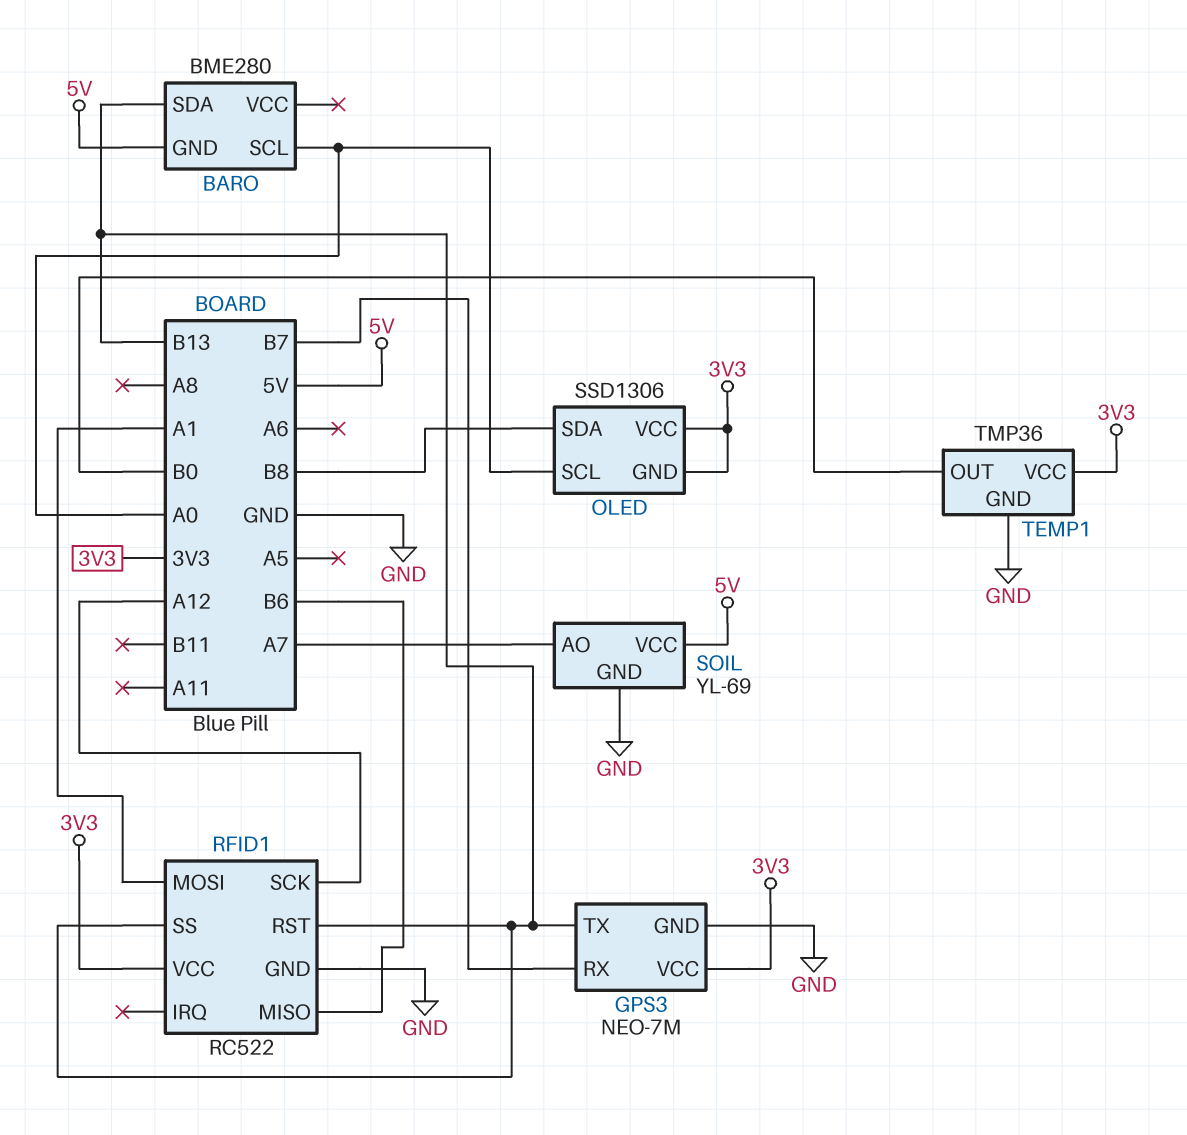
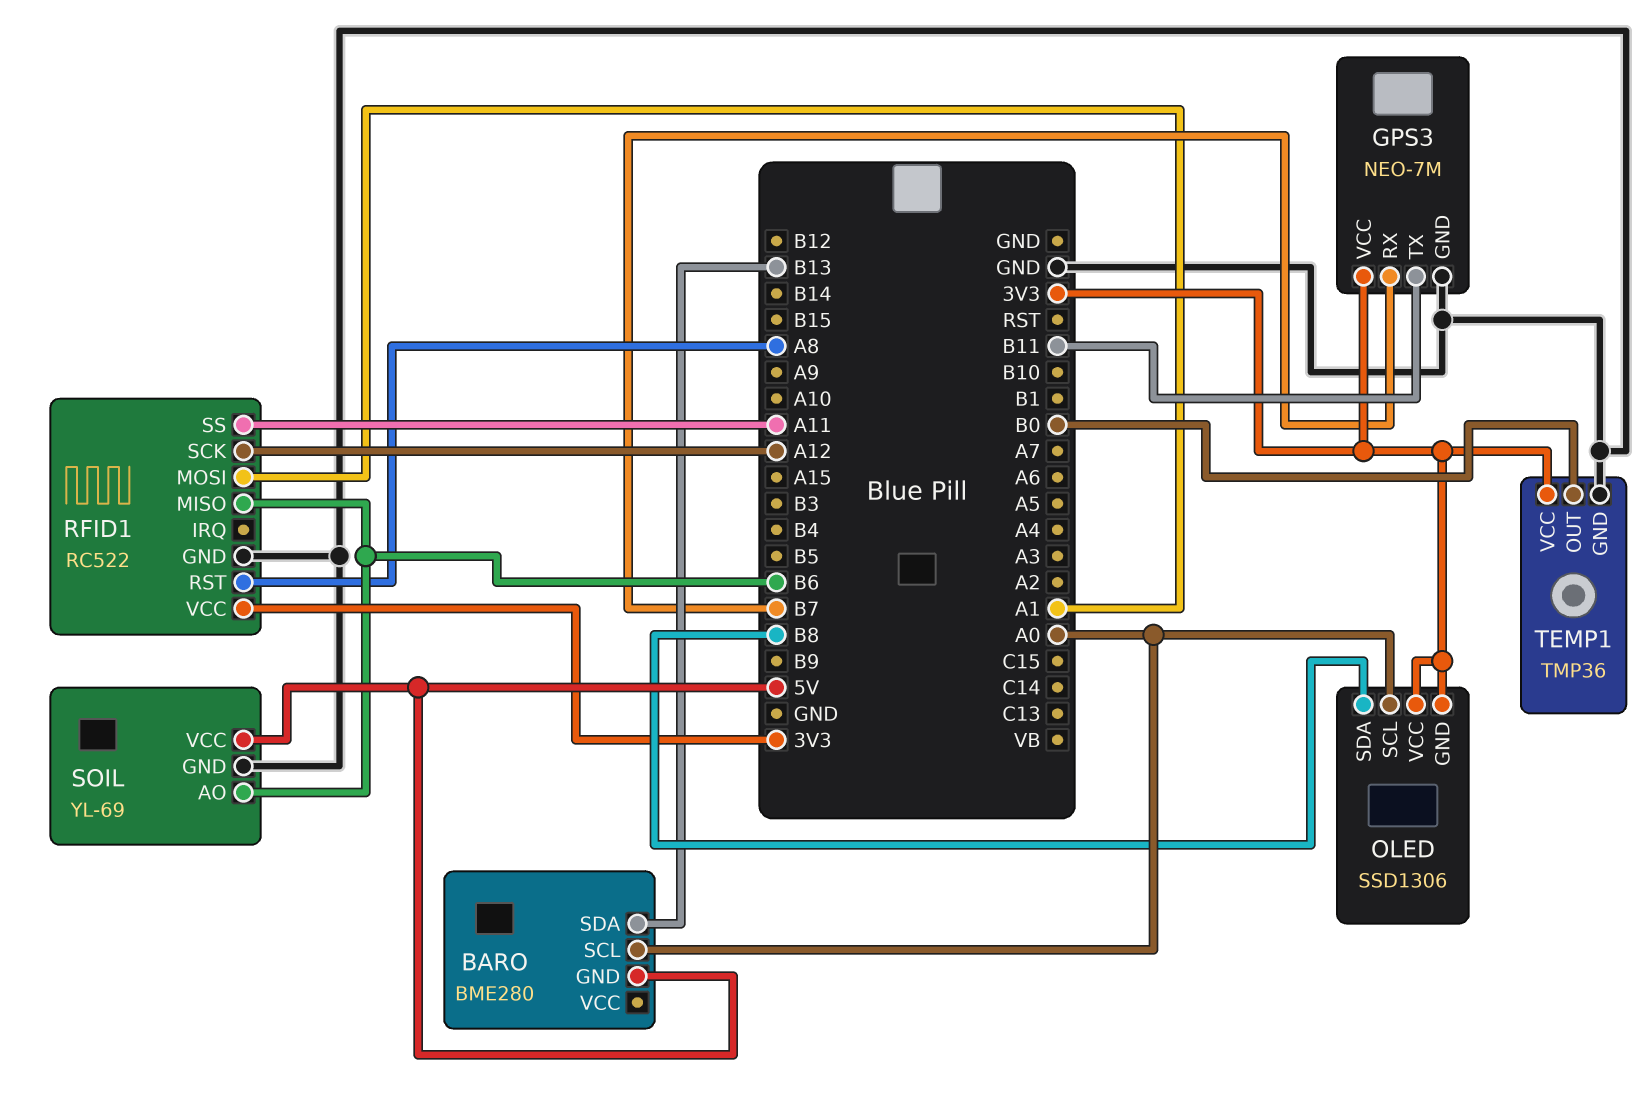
GPS3 pin TX: B13 -> B11
RFID1 pin RST: B13 -> A8
RFID1 pin SS: B13 -> A11
SOIL pin AO: A7 -> B6

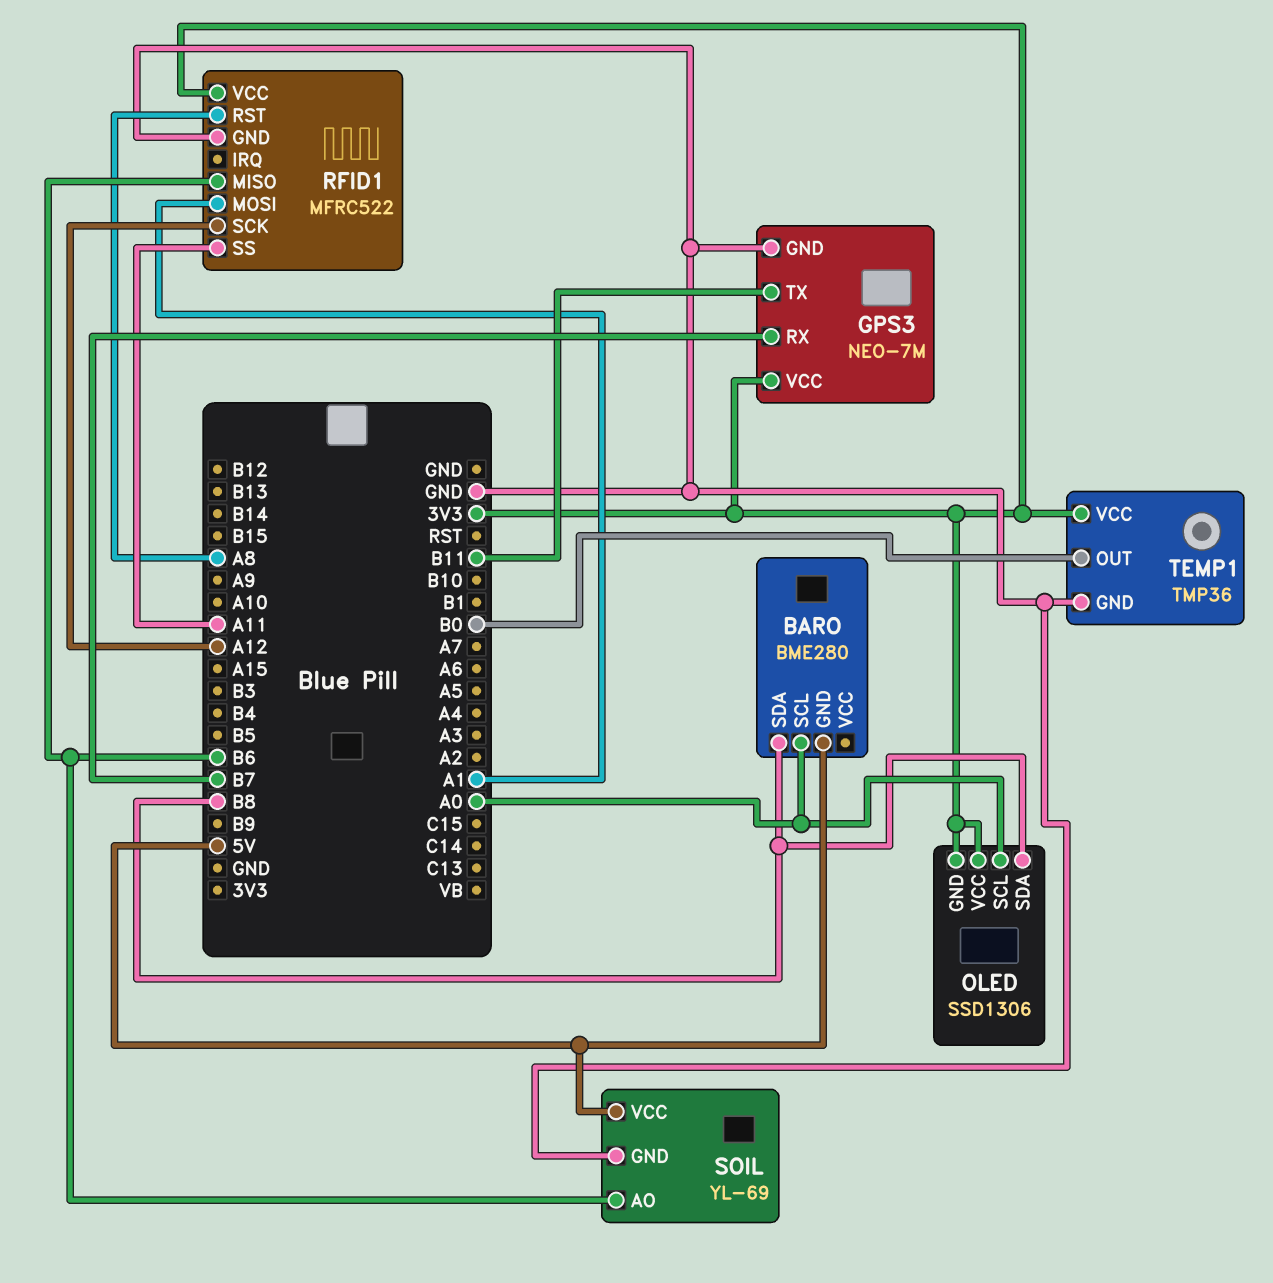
BARO pin SDA: B13 -> B8
RFID1: RC522 -> MFRC522

